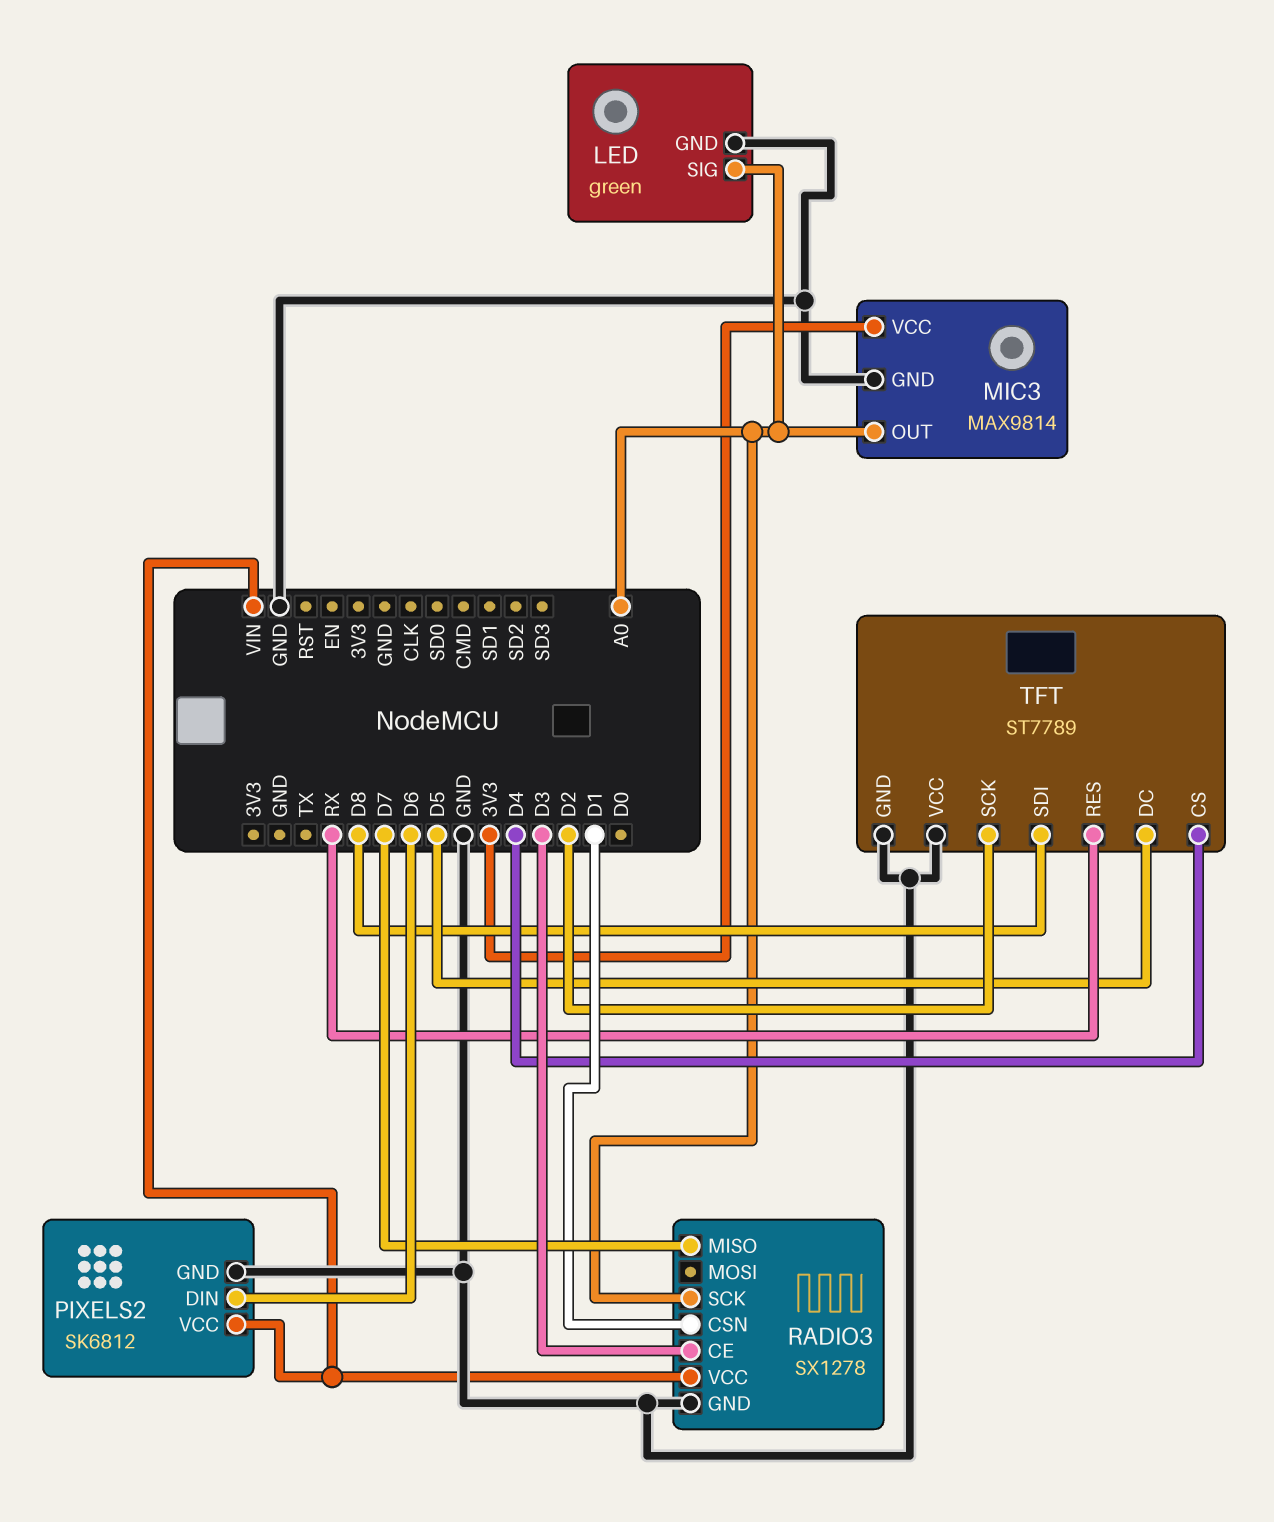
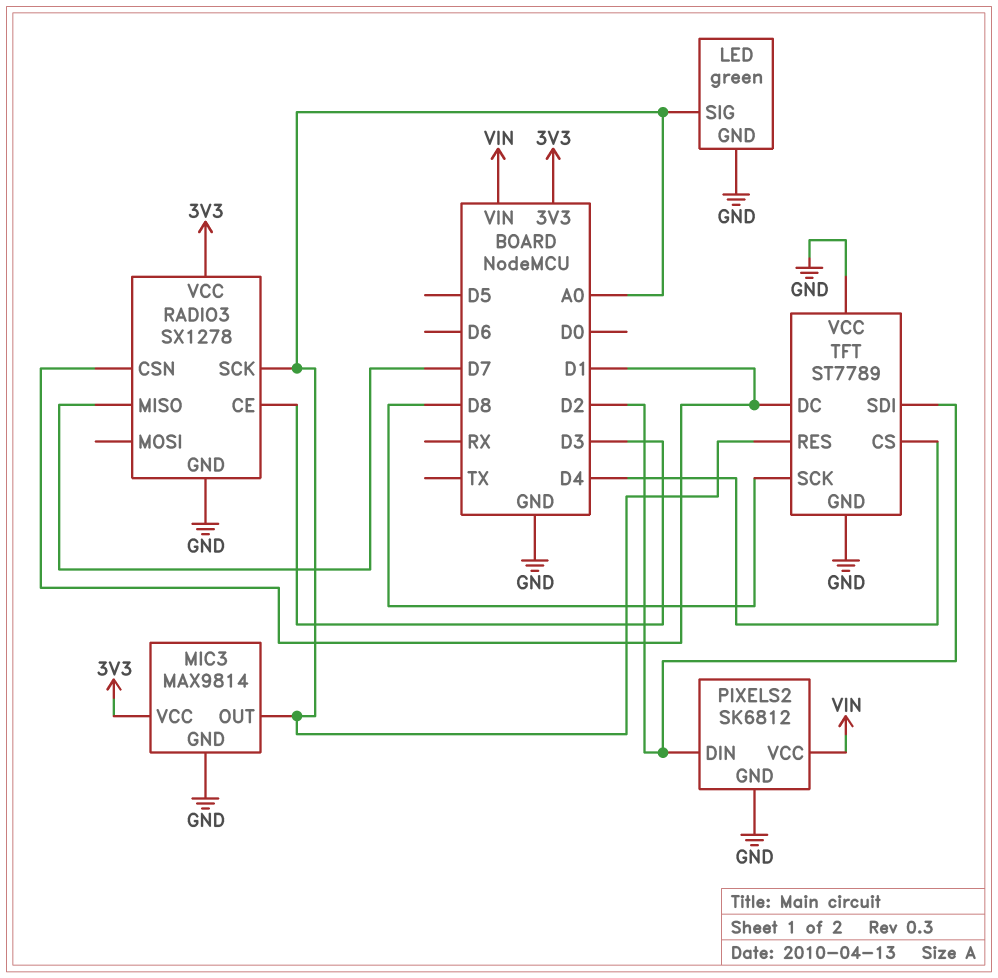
PIXELS2 pin DIN: D6 -> D2
RADIO3 pin VCC: VIN -> 3V3
TFT pin DC: D5 -> D1
TFT pin RES: RX -> A0
TFT pin SCK: D2 -> D8
TFT pin SDI: D8 -> D2

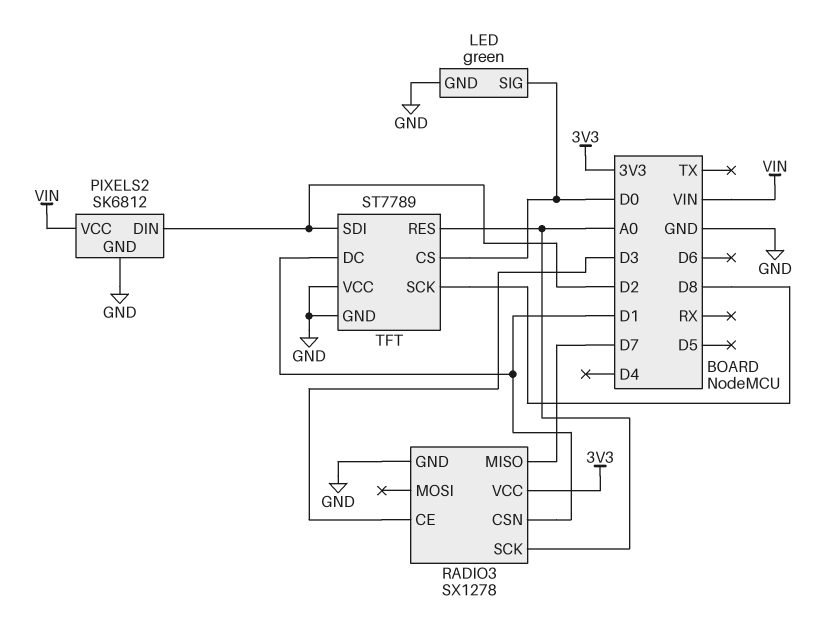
LED pin SIG: A0 -> D0
MIC3: MAX9814 -> none
MIC3 pin GND: GND -> none
MIC3 pin OUT: A0 -> none
MIC3 pin VCC: 3V3 -> none
TFT pin CS: D4 -> D0

